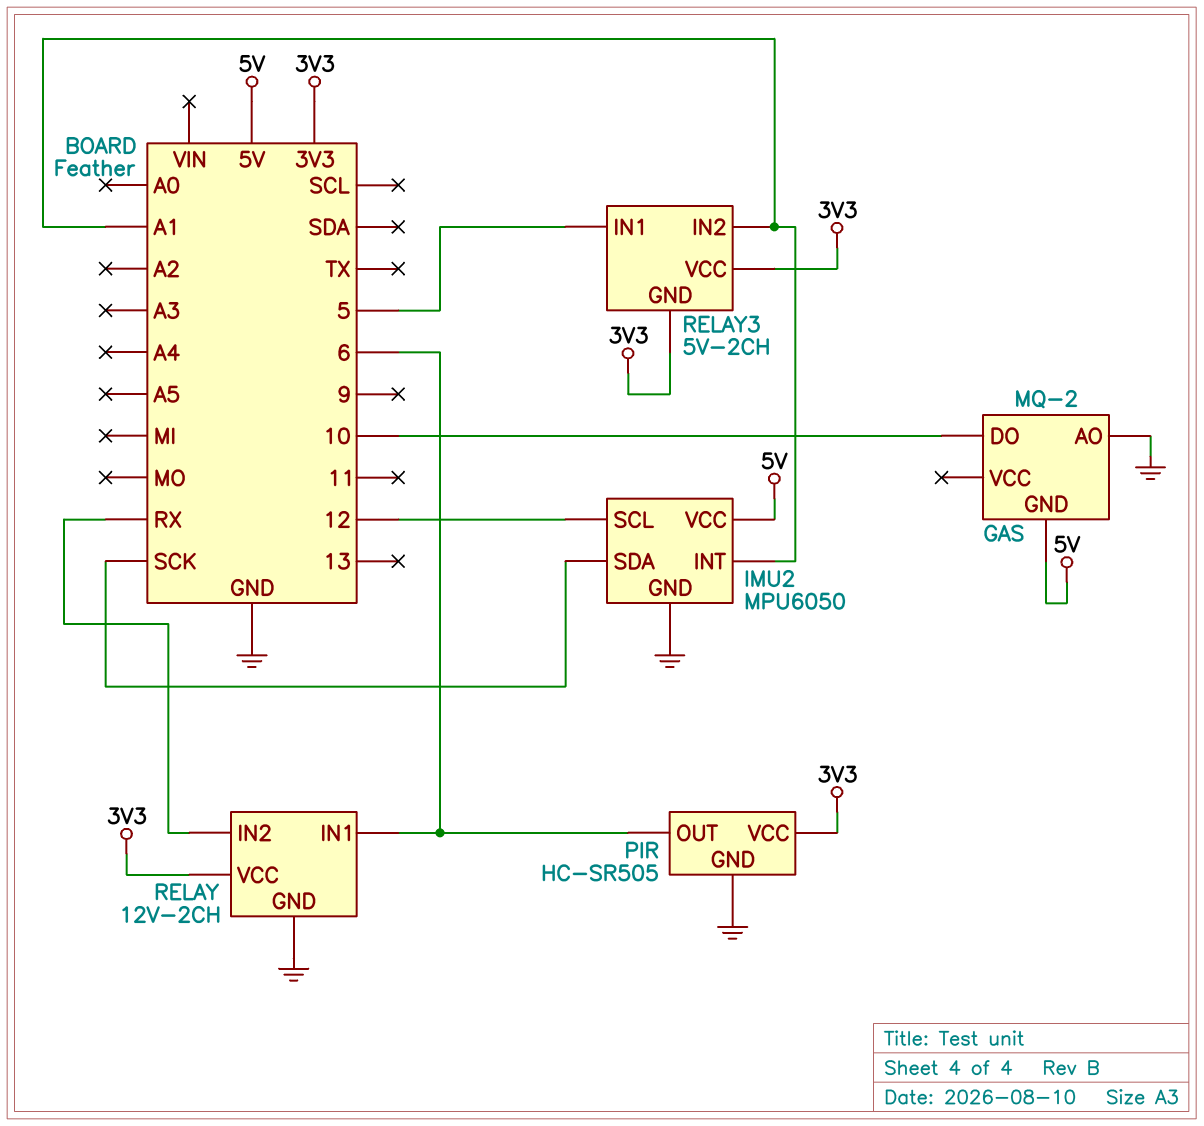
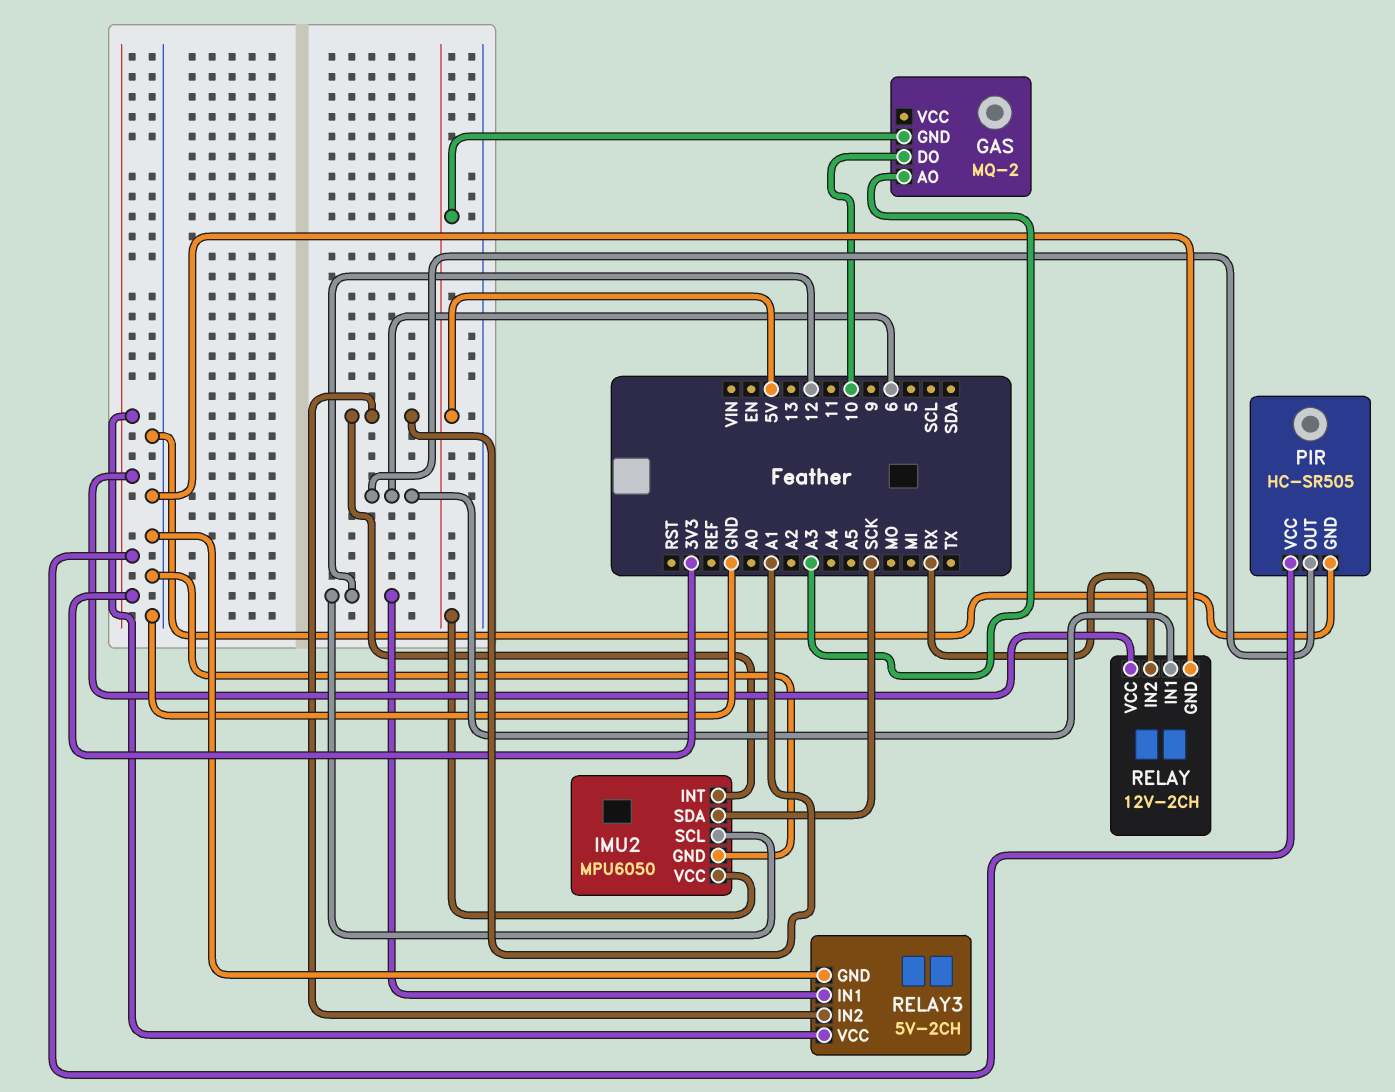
GAS pin AO: GND -> A3
RELAY3 pin GND: 3V3 -> GND
RELAY3 pin IN1: 5 -> 12

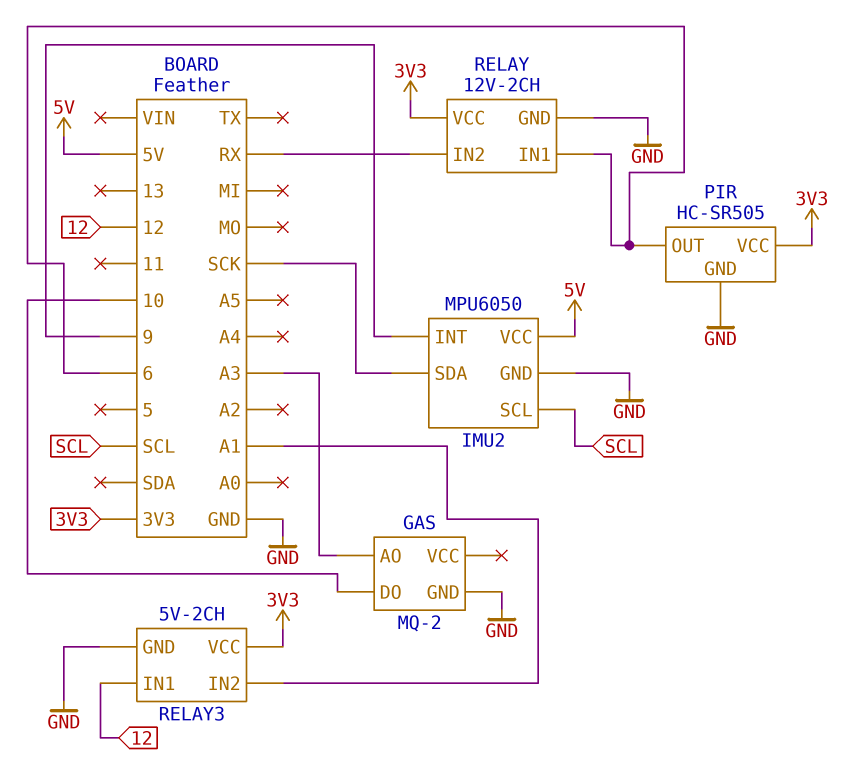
GAS pin GND: 5V -> GND
IMU2 pin INT: A1 -> 9
IMU2 pin SCL: 12 -> SCL

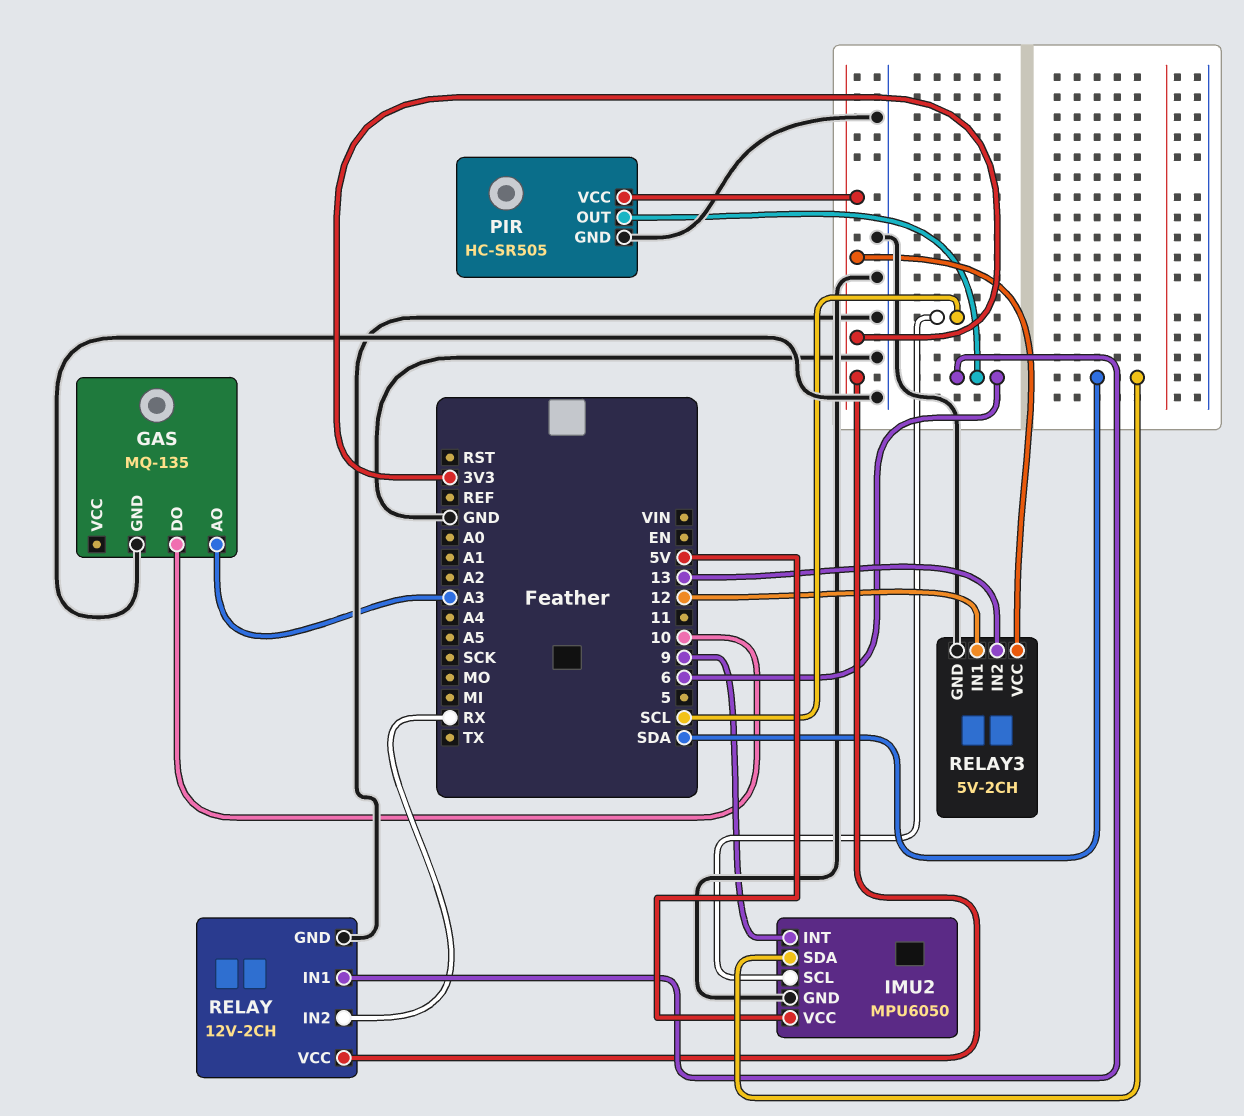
GAS: MQ-2 -> MQ-135
IMU2 pin SDA: SCK -> SDA
RELAY3 pin IN2: A1 -> 13

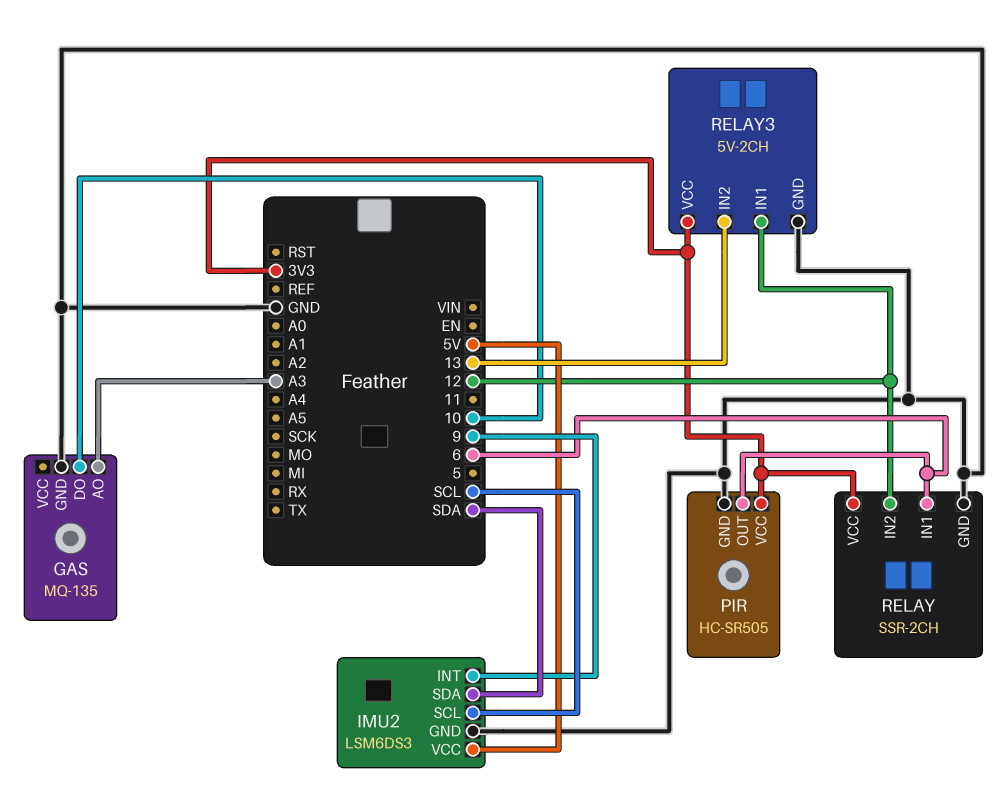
IMU2: MPU6050 -> LSM6DS3
RELAY: 12V-2CH -> SSR-2CH
RELAY pin IN2: RX -> 12

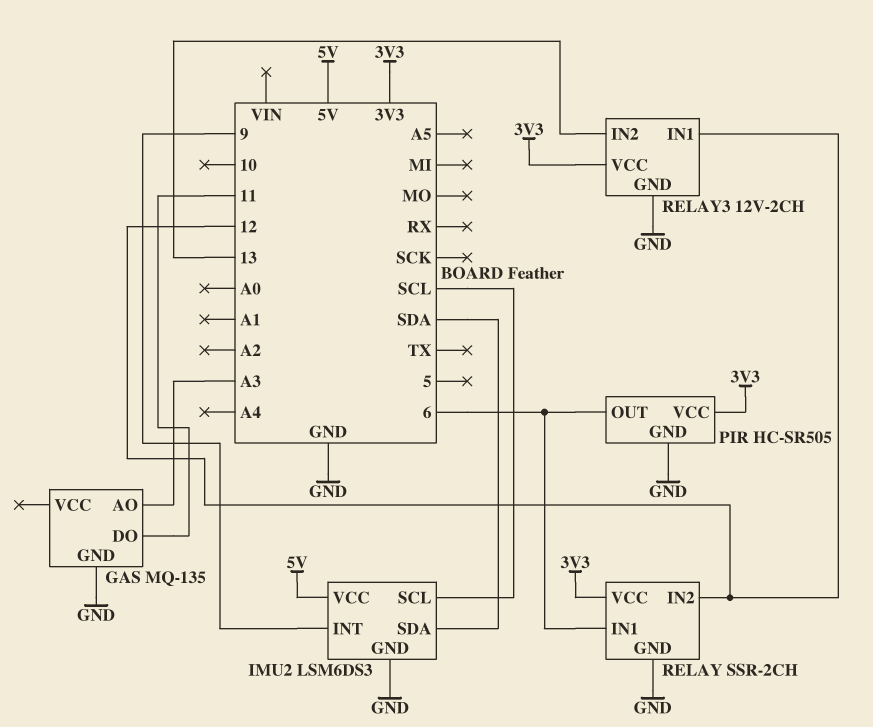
GAS pin DO: 10 -> 11
RELAY3: 5V-2CH -> 12V-2CH

